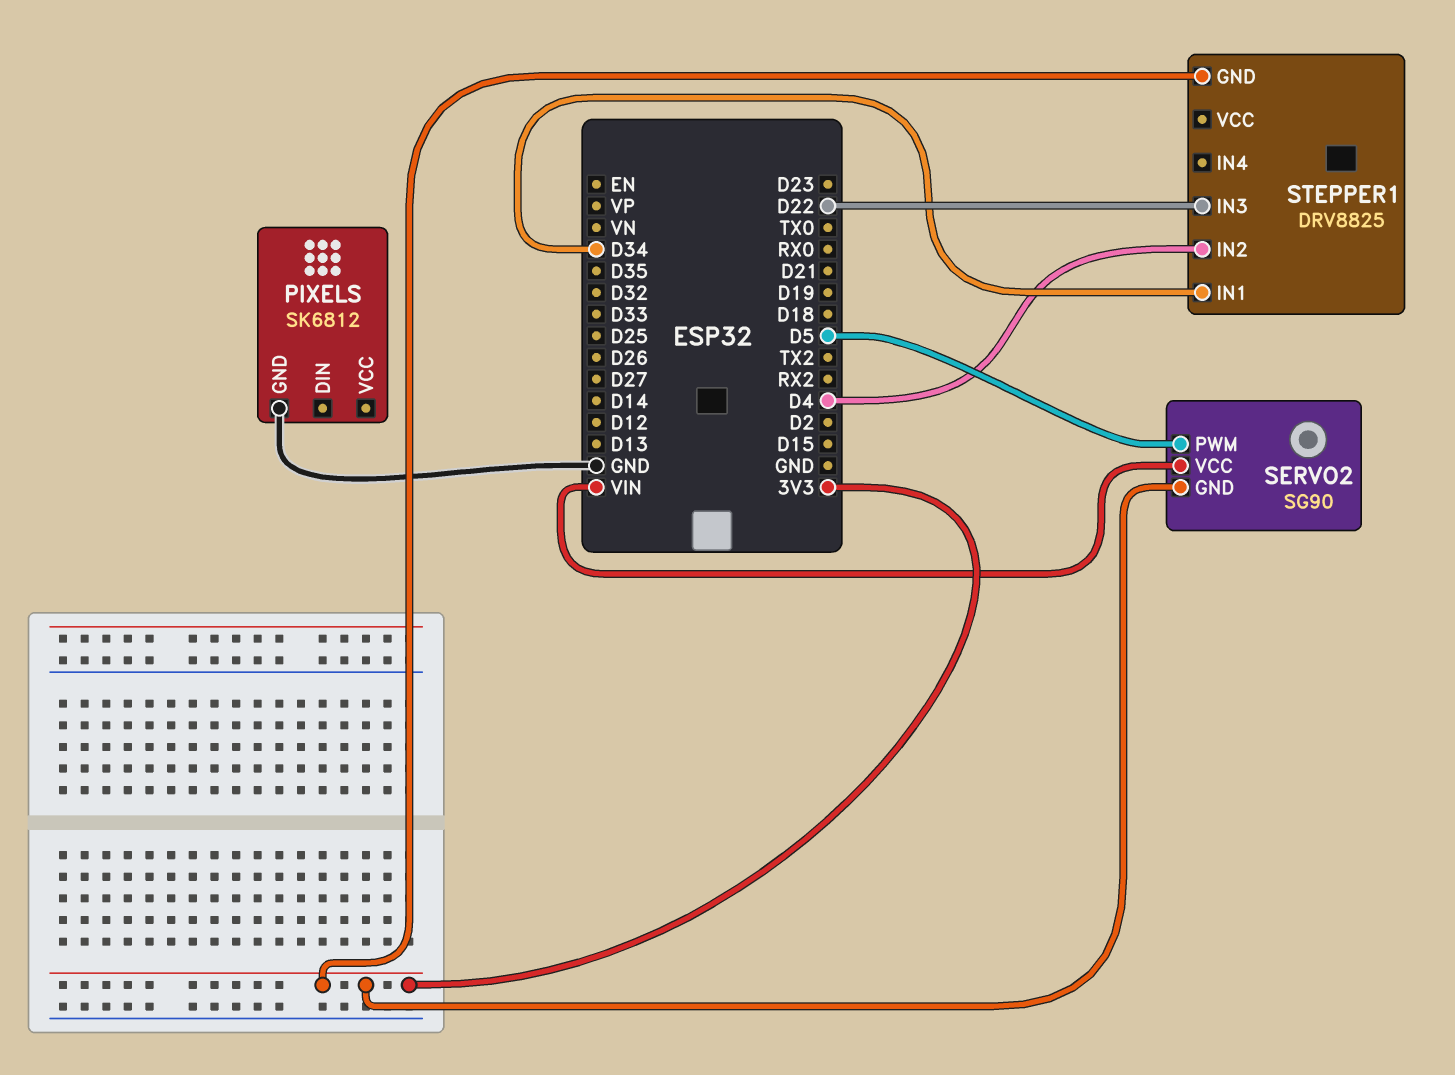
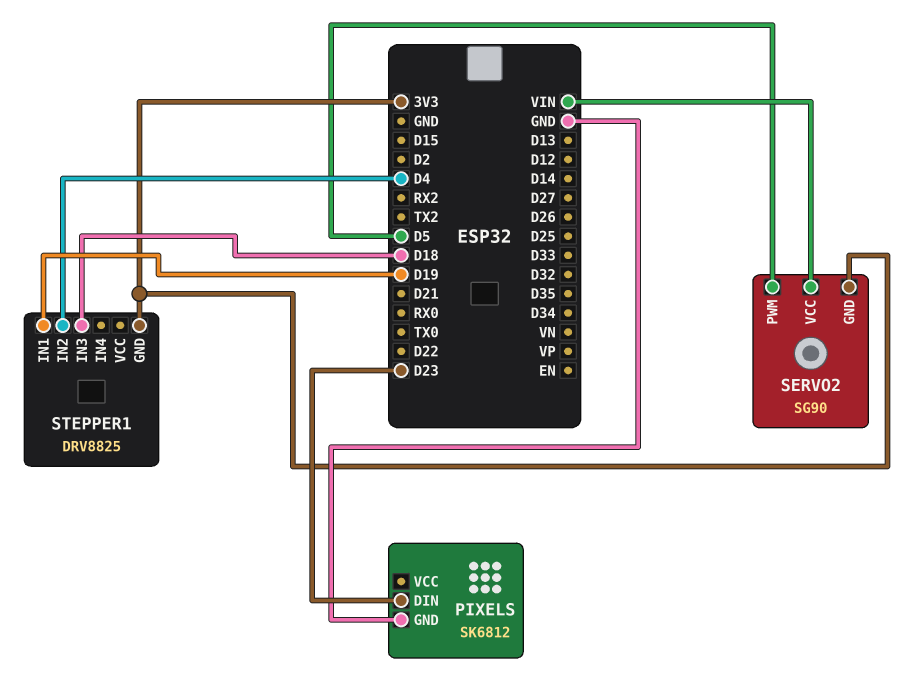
PIXELS pin DIN: none -> D23
STEPPER1 pin IN1: D34 -> D19
STEPPER1 pin IN3: D22 -> D18

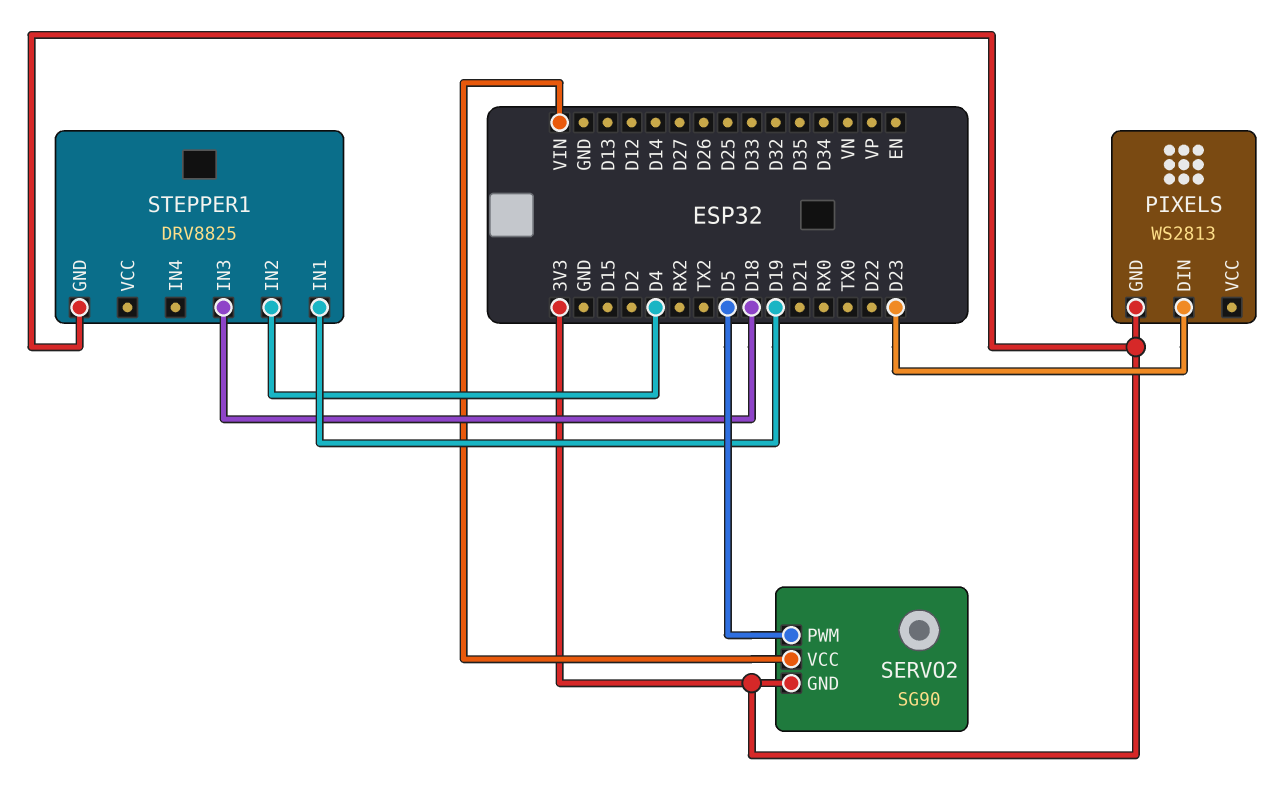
PIXELS: SK6812 -> WS2813
PIXELS pin GND: GND -> 3V3

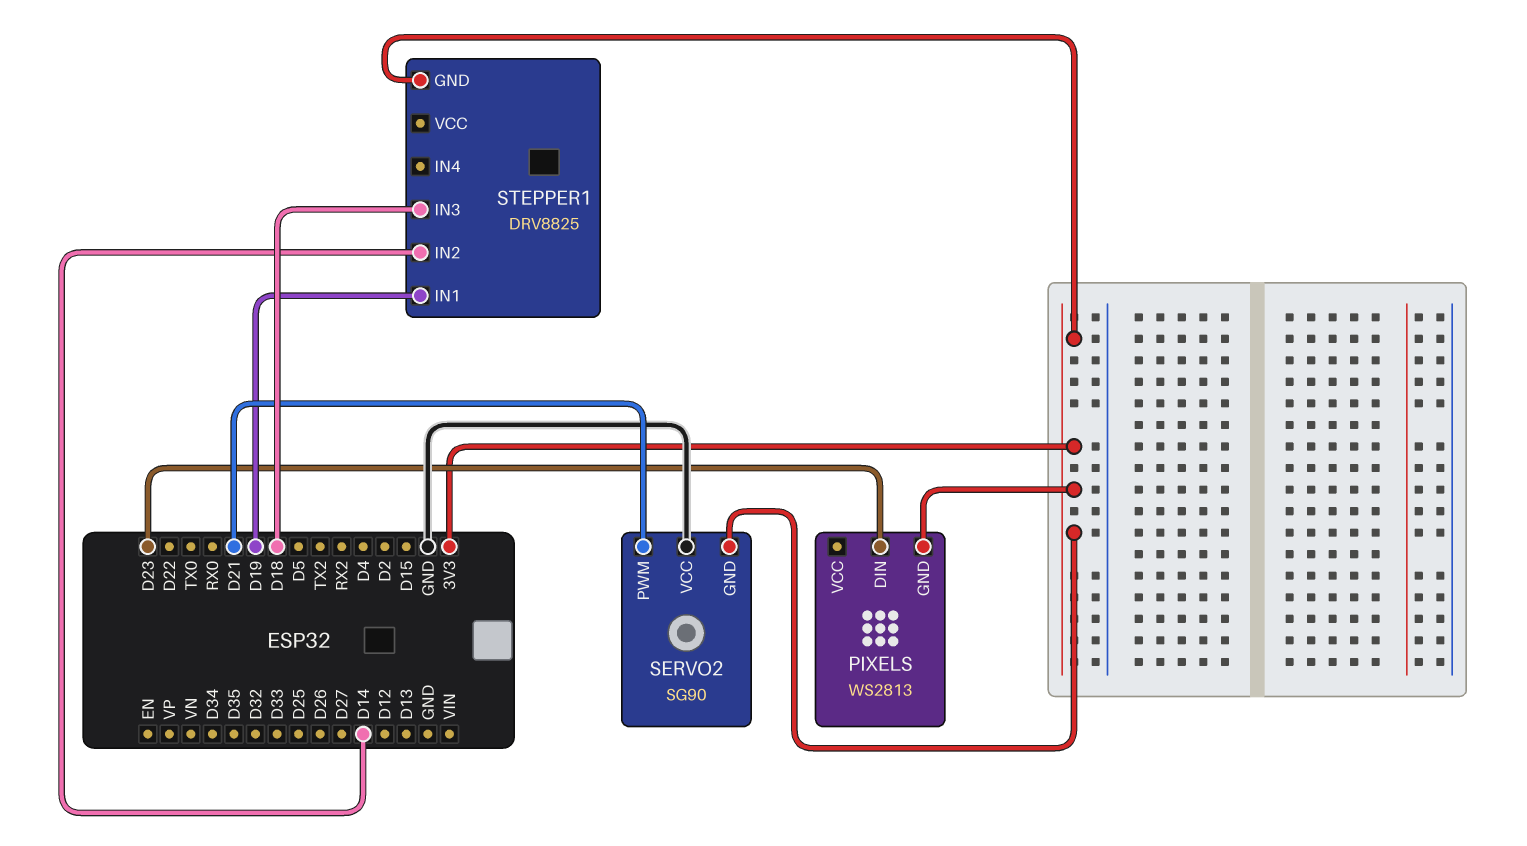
SERVO2 pin PWM: D5 -> D21
SERVO2 pin VCC: VIN -> GND
STEPPER1 pin IN2: D4 -> D14

